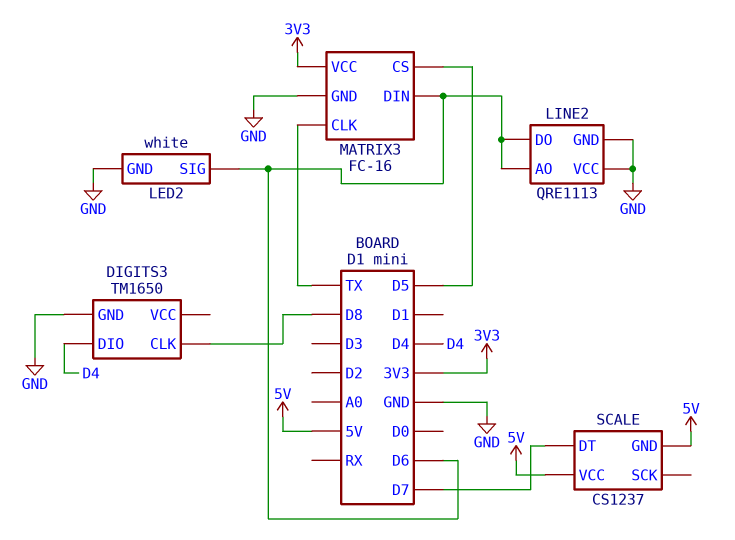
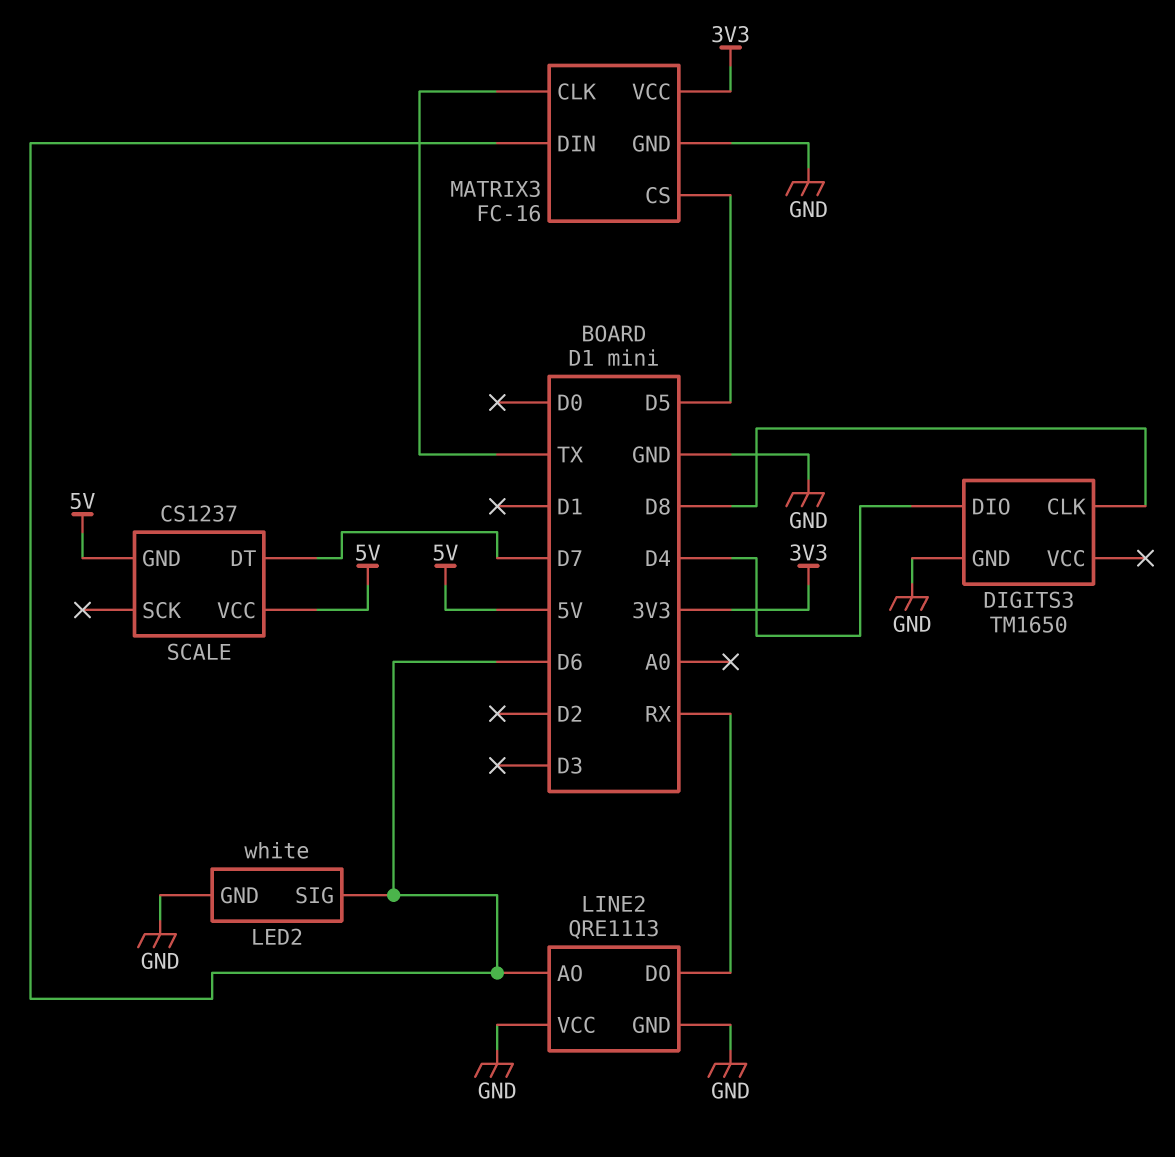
LINE2 pin DO: D6 -> RX

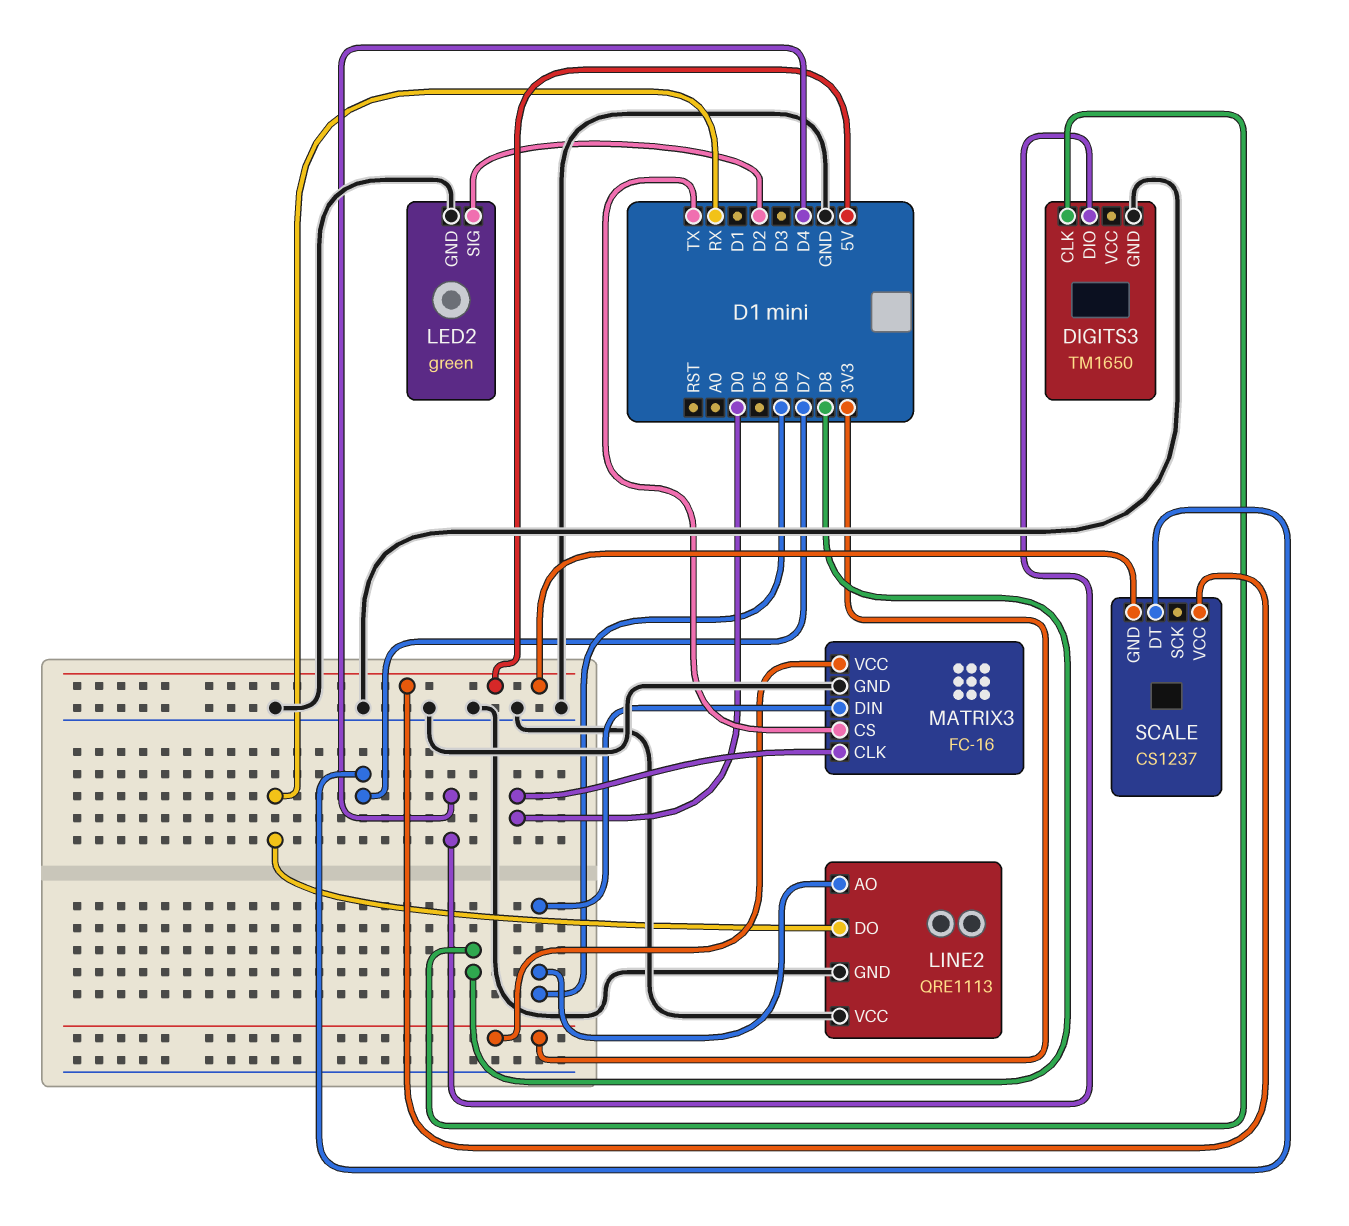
LED2: white -> green
LED2 pin SIG: D6 -> D2
MATRIX3 pin CLK: TX -> D0
MATRIX3 pin CS: D5 -> TX

